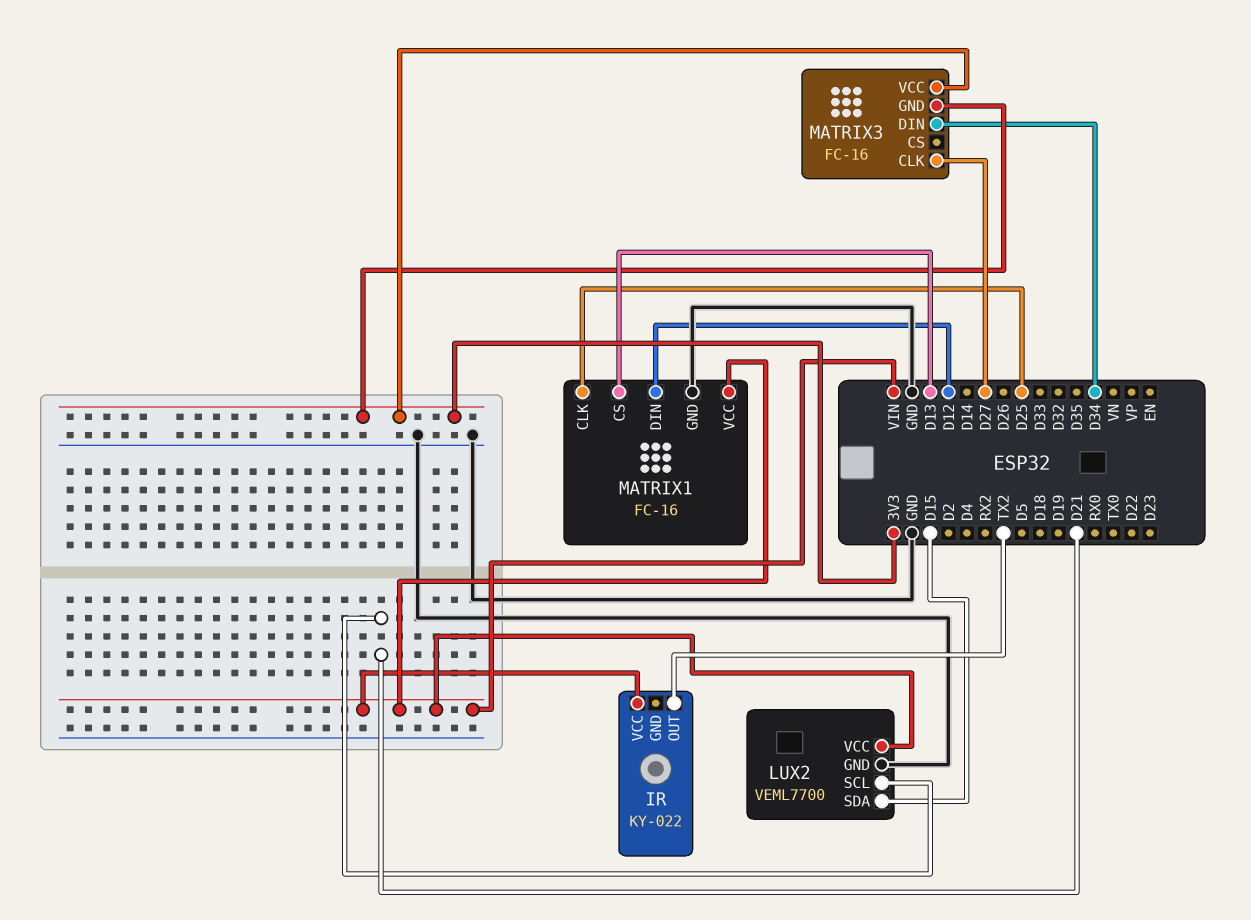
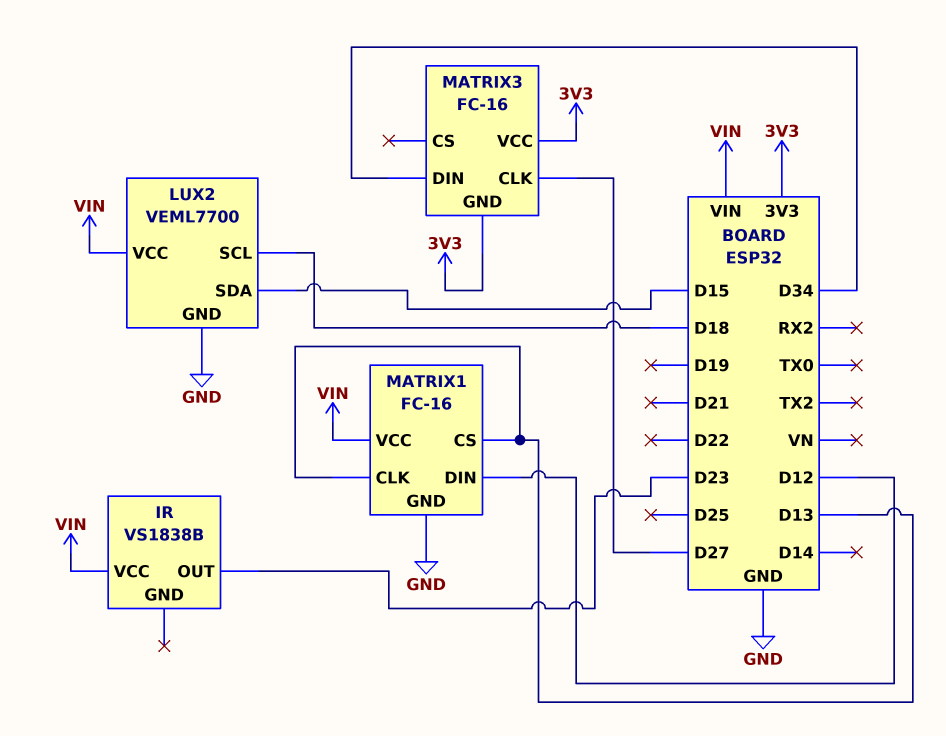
IR: KY-022 -> VS1838B
IR pin OUT: TX2 -> D23
LUX2 pin SCL: D21 -> D18
MATRIX1 pin CLK: D25 -> D13

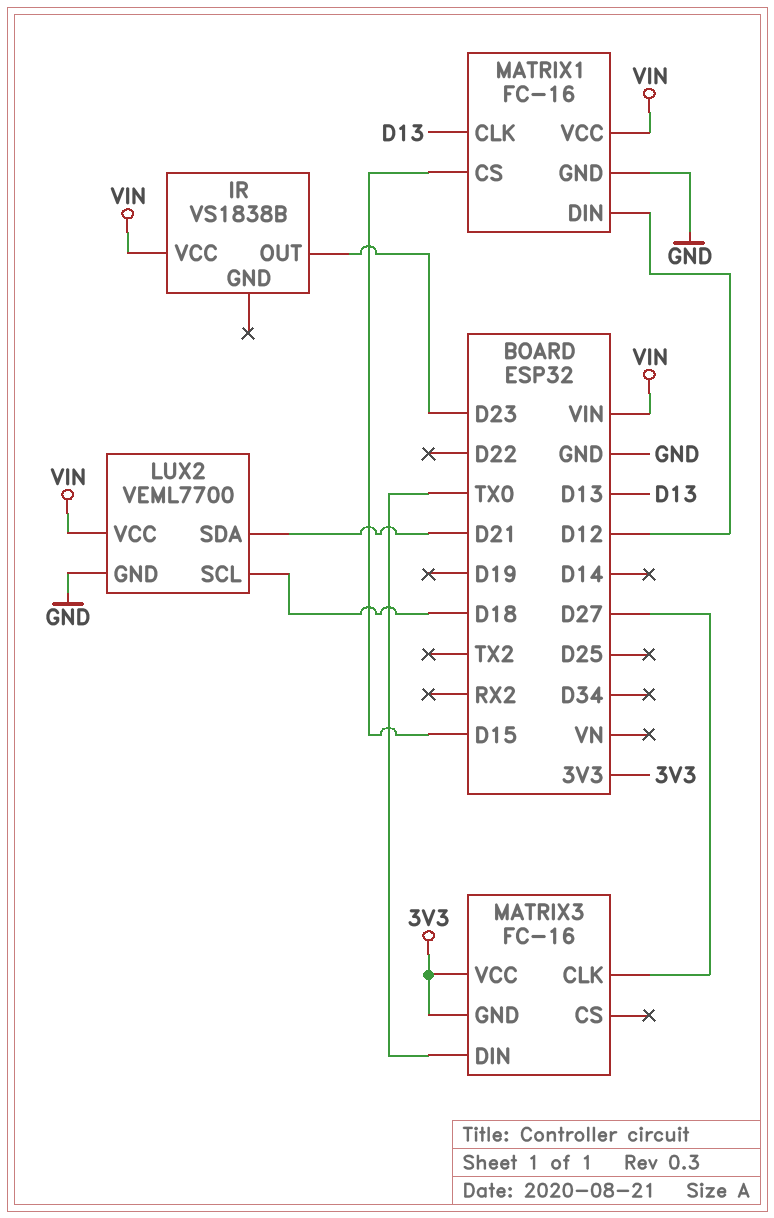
LUX2 pin SDA: D15 -> D21
MATRIX1 pin CS: D13 -> D15
MATRIX3 pin DIN: D34 -> TX0

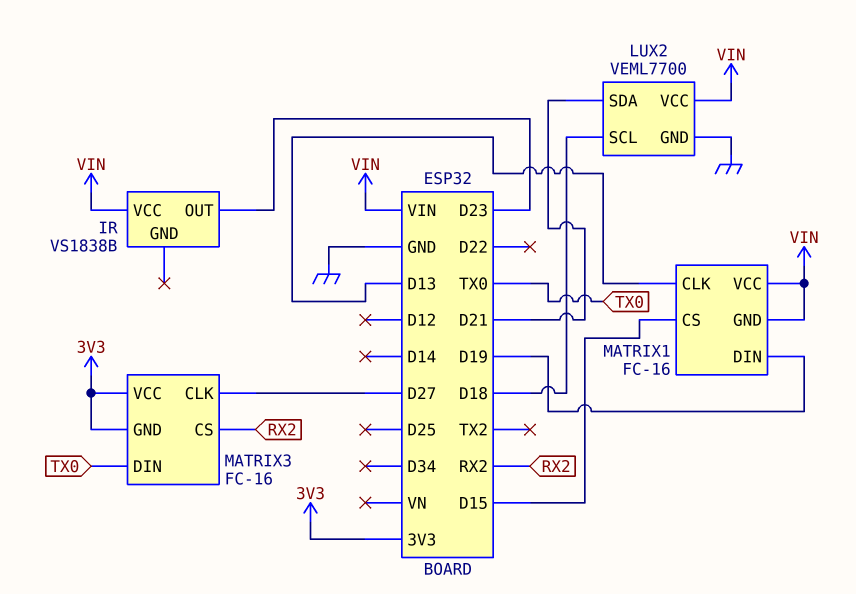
MATRIX1 pin DIN: D12 -> D19
MATRIX1 pin GND: GND -> VIN
MATRIX3 pin CS: none -> RX2

